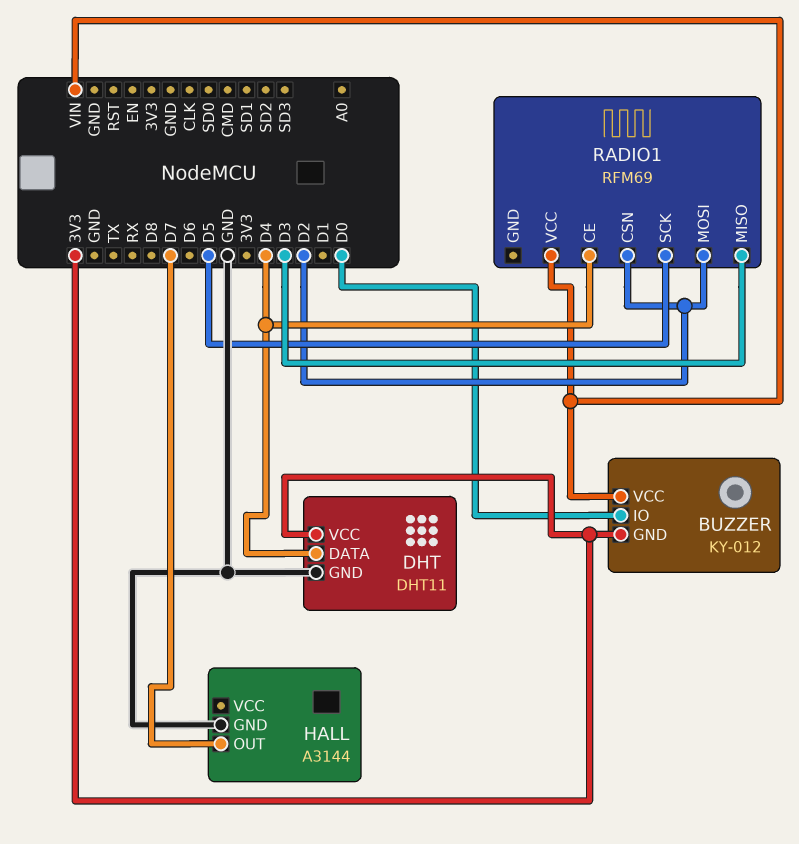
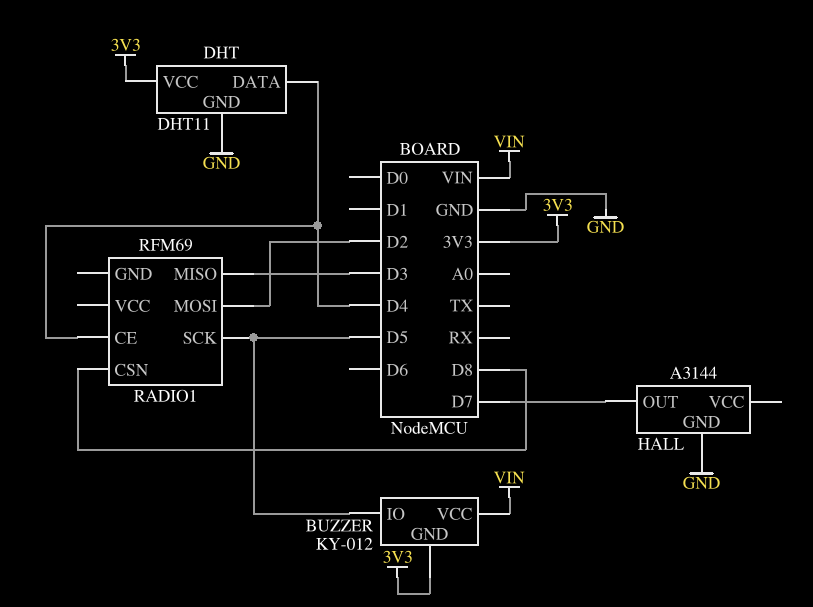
BUZZER pin IO: D0 -> D5
RADIO1 pin CSN: D2 -> D8
RADIO1 pin VCC: VIN -> none

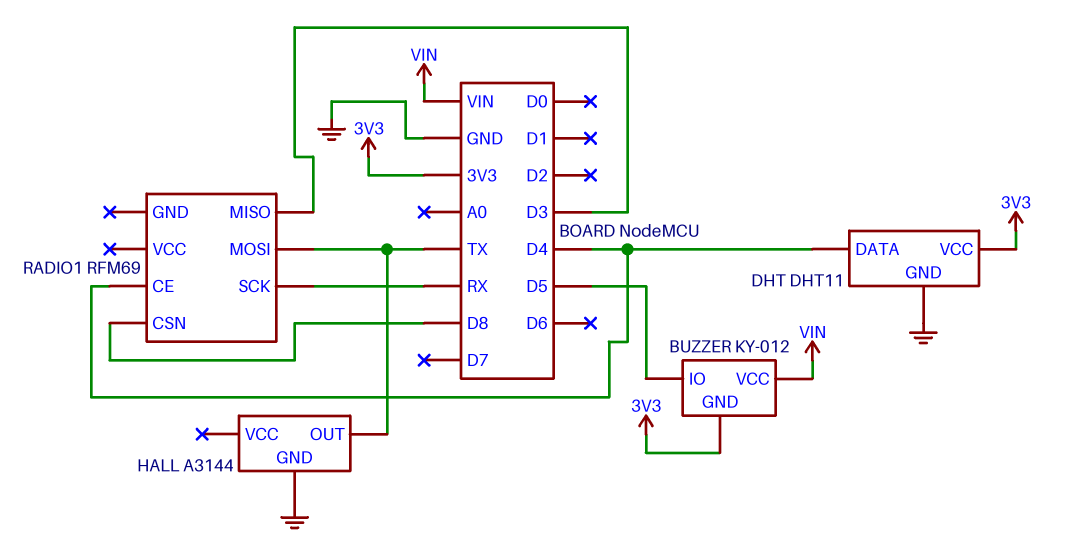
HALL pin OUT: D7 -> TX
RADIO1 pin MOSI: D2 -> TX
RADIO1 pin SCK: D5 -> RX

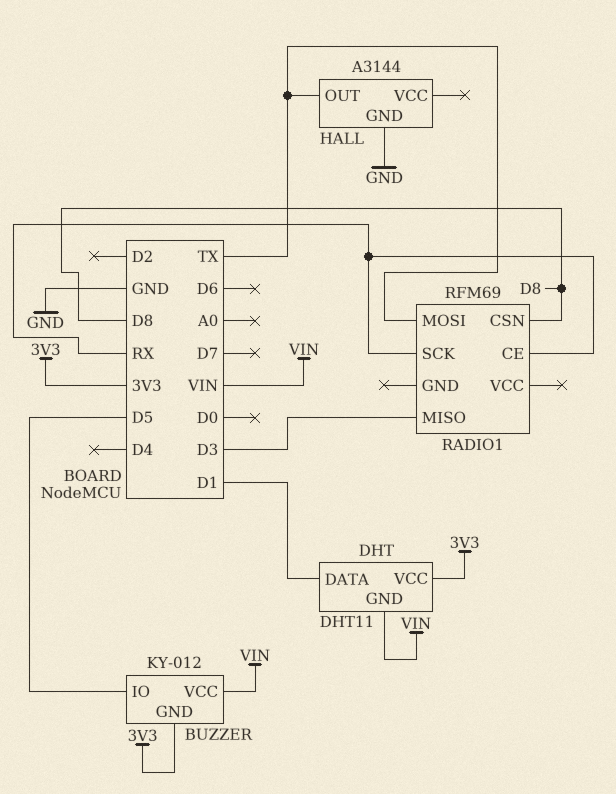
DHT pin DATA: D4 -> D1
DHT pin GND: GND -> VIN
RADIO1 pin CE: D4 -> RX

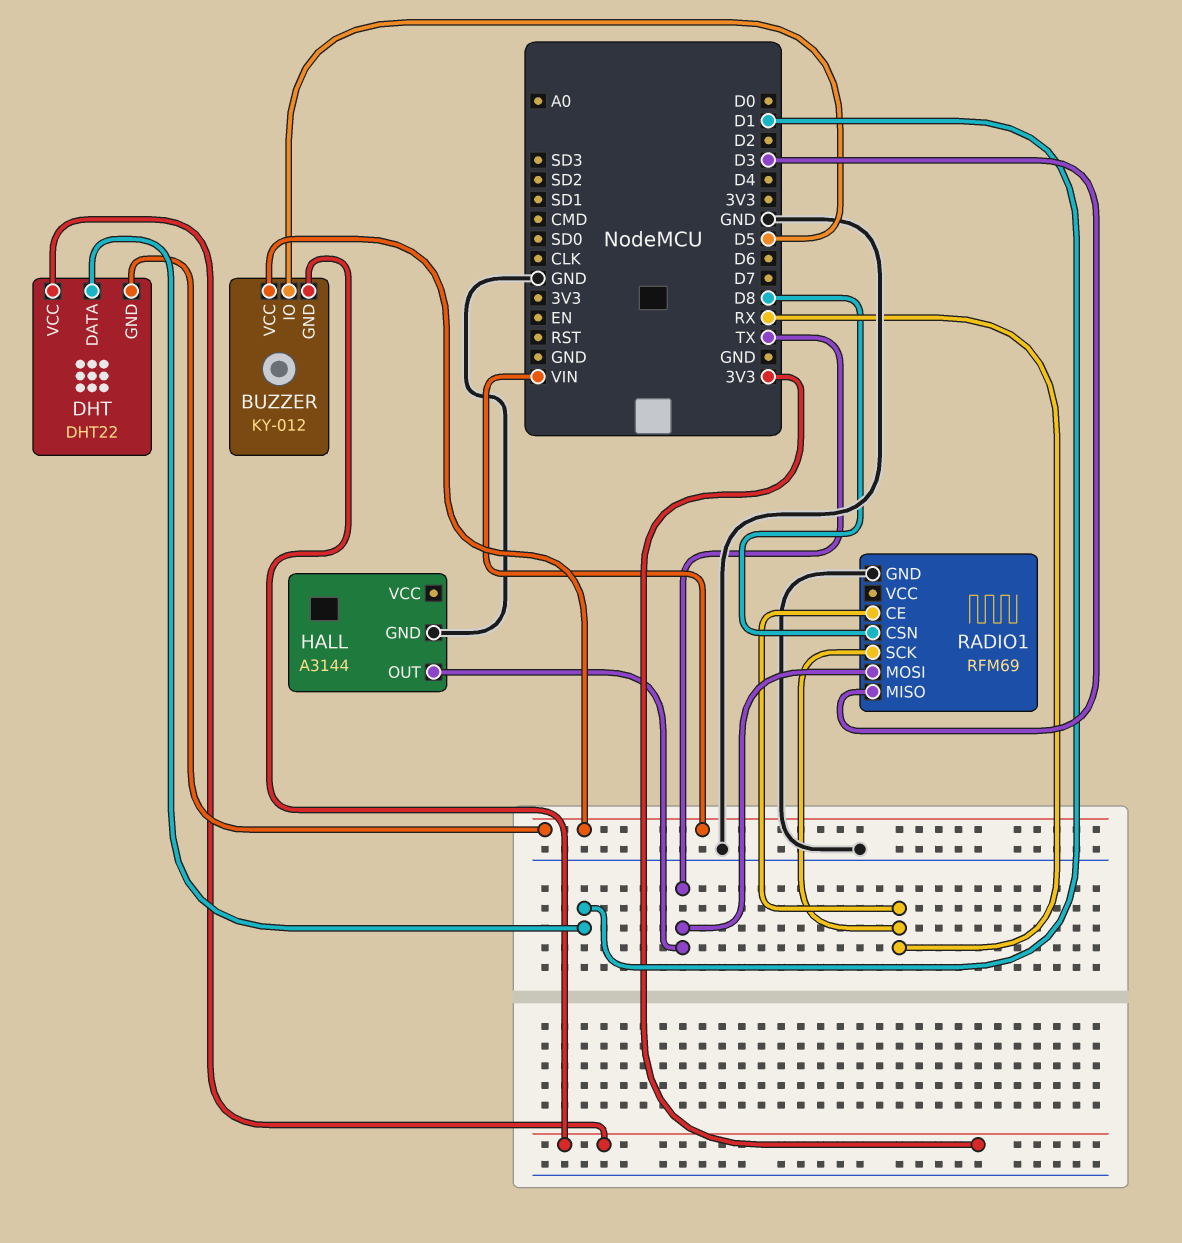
DHT: DHT11 -> DHT22
RADIO1 pin GND: none -> GND

